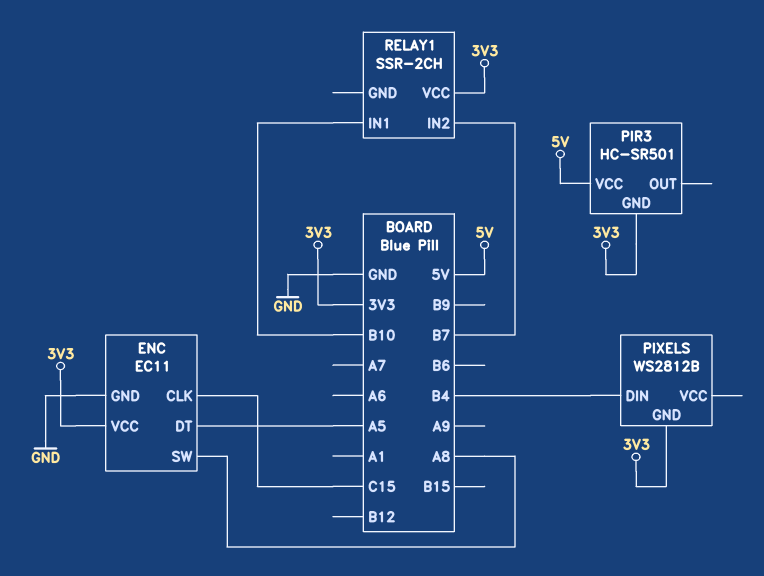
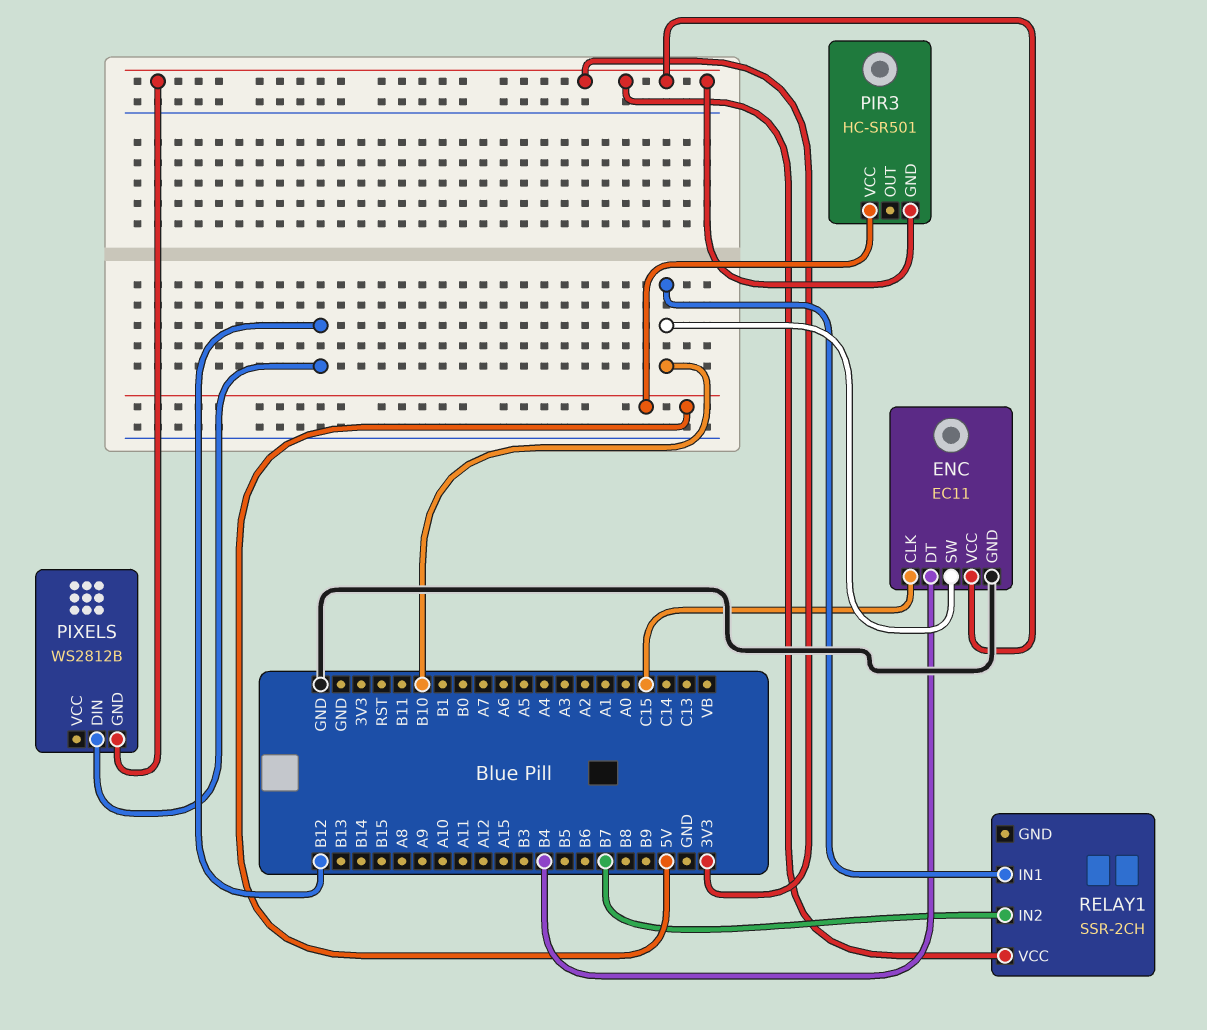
ENC pin DT: A5 -> B4
ENC pin SW: A8 -> B10
PIXELS pin DIN: B4 -> B12

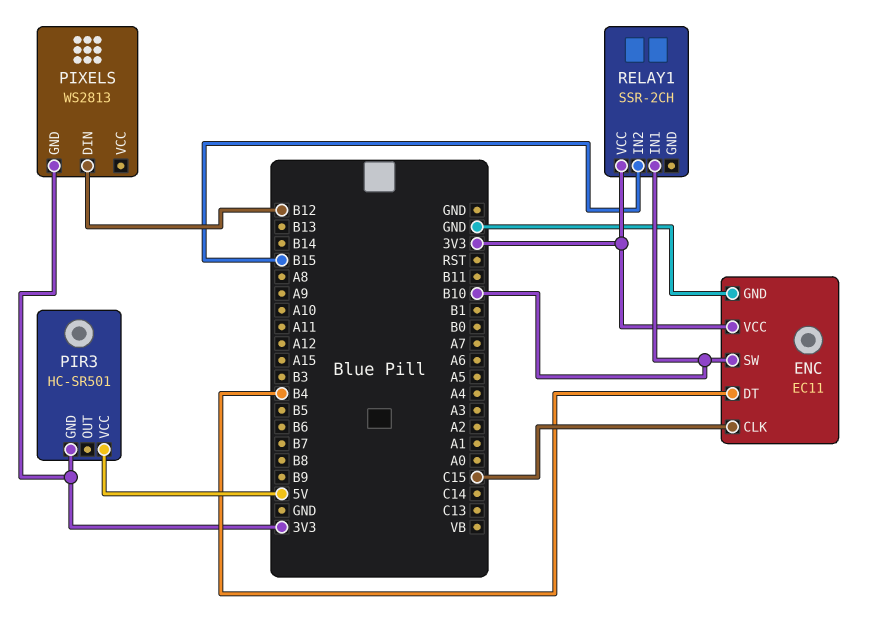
PIXELS: WS2812B -> WS2813
RELAY1 pin IN2: B7 -> B15

